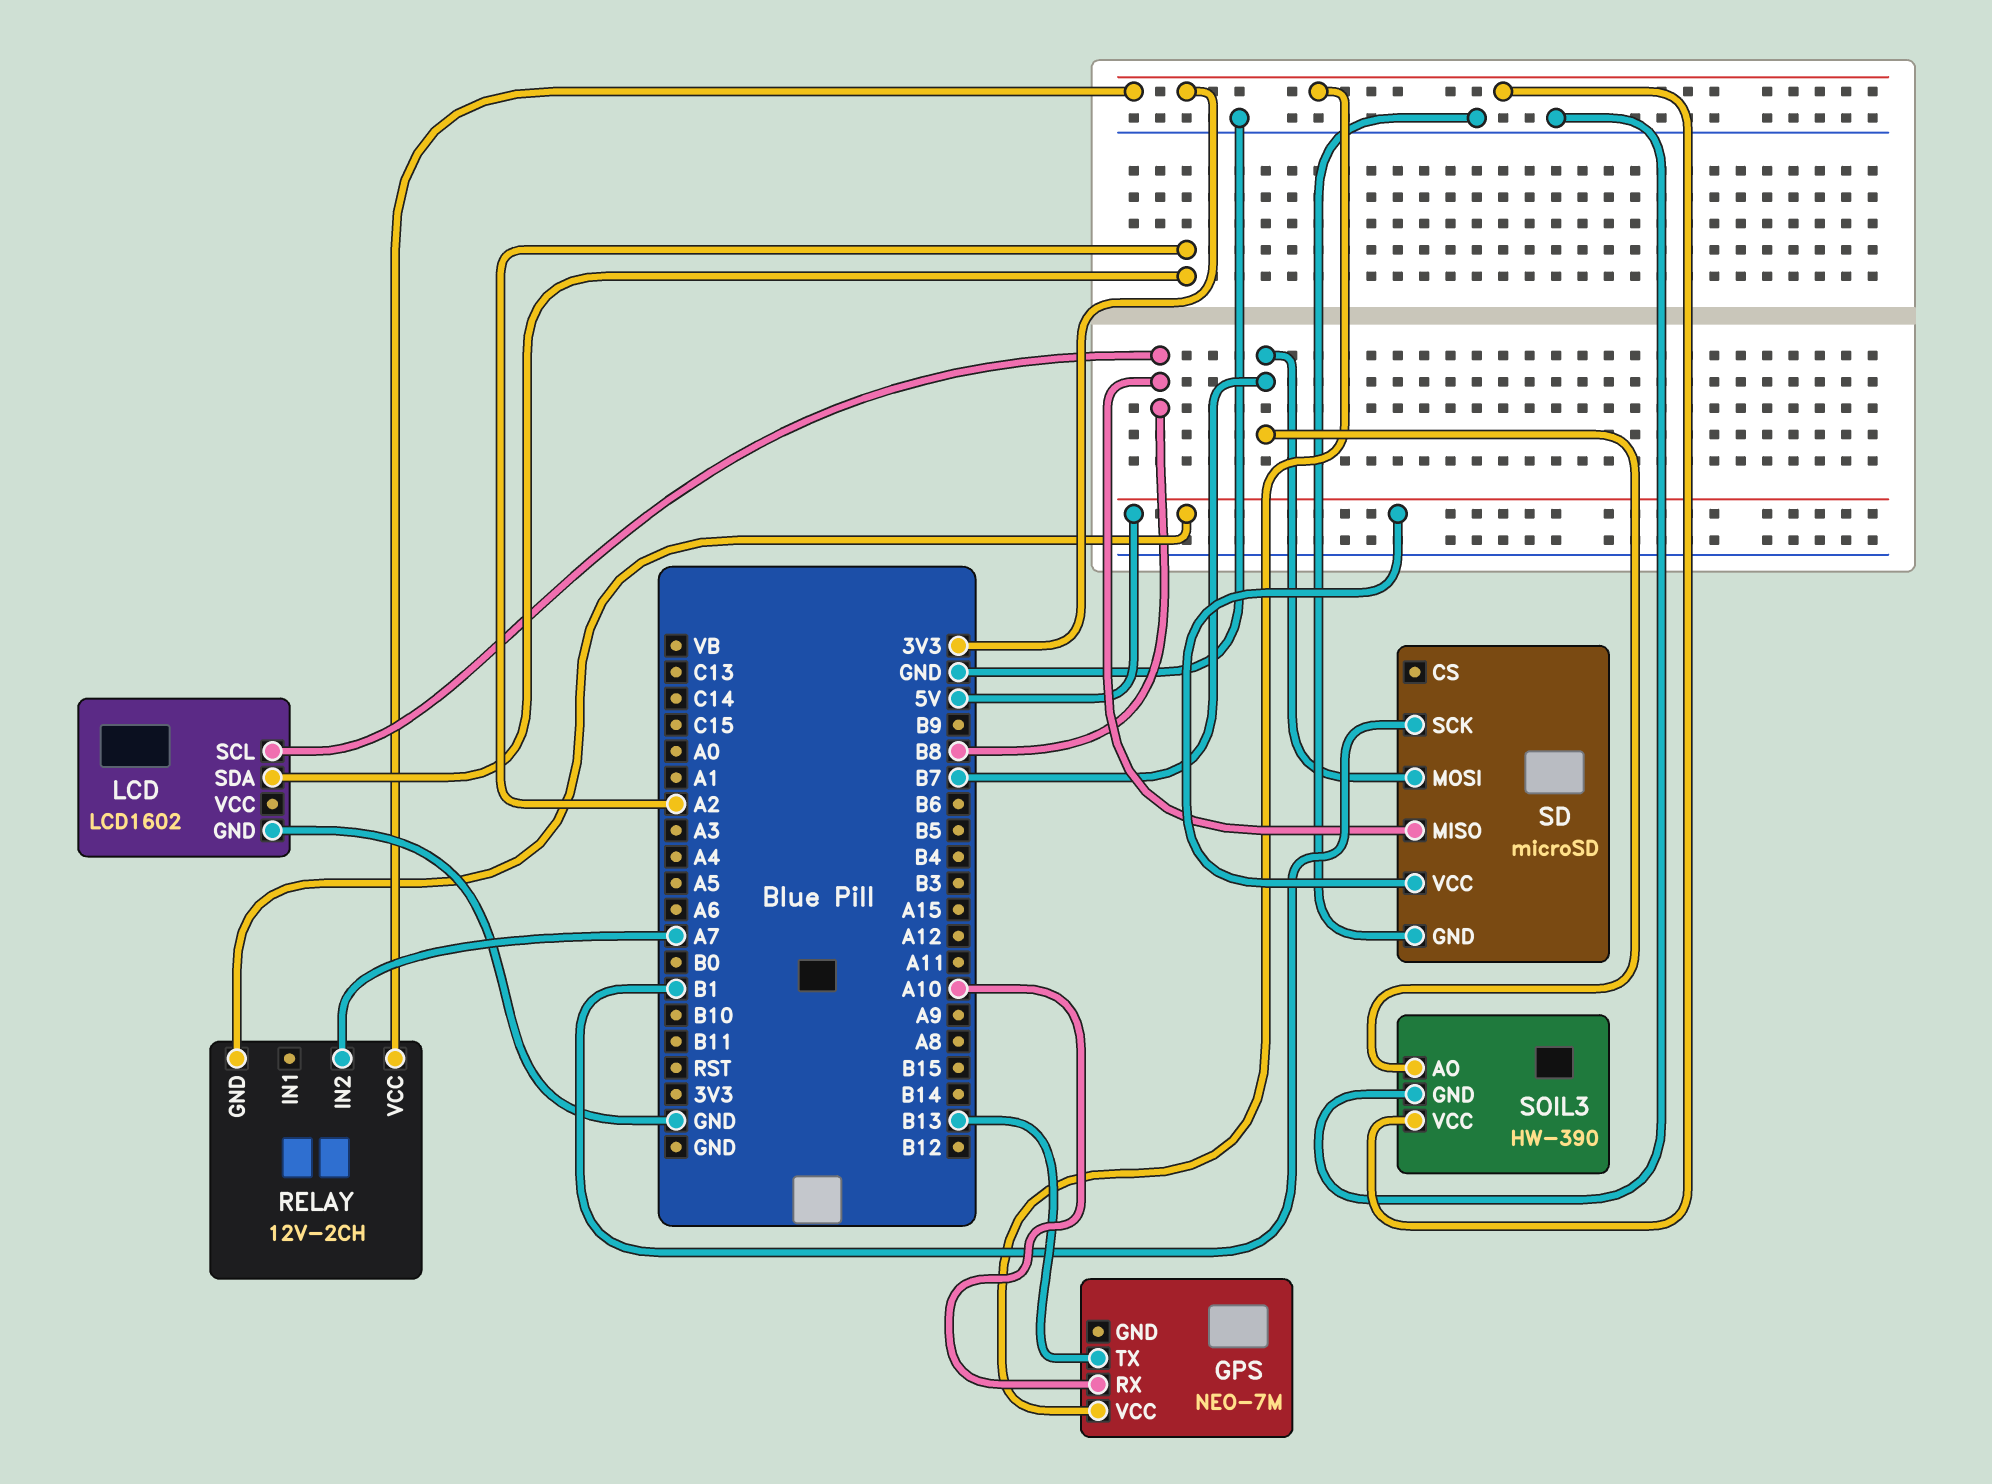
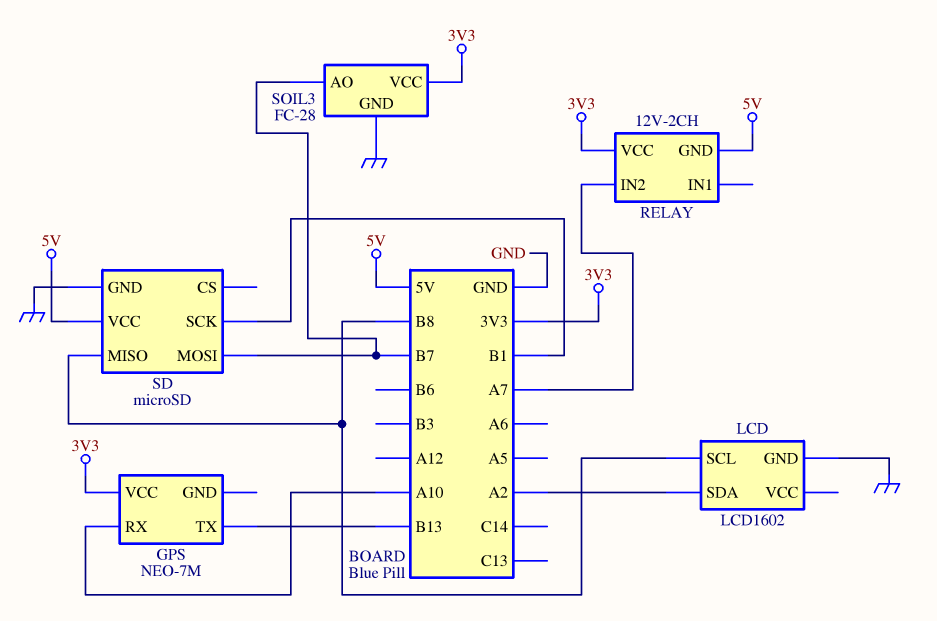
SOIL3: HW-390 -> FC-28

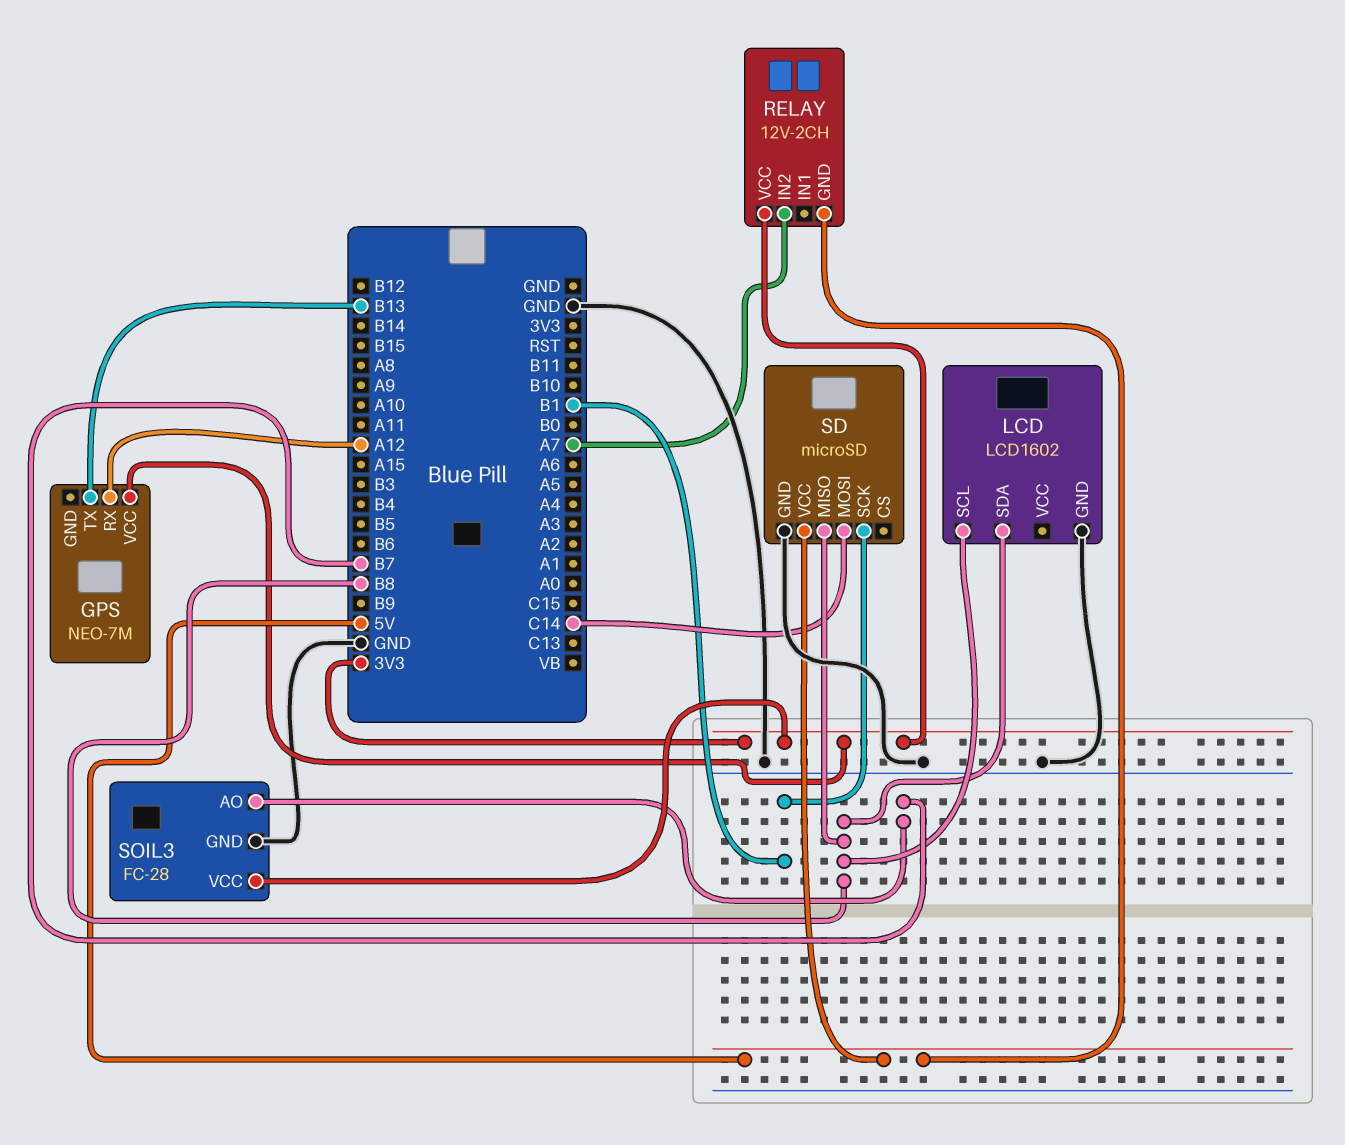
GPS pin RX: A10 -> A12
LCD pin SDA: A2 -> B8
SD pin MOSI: B7 -> C14

